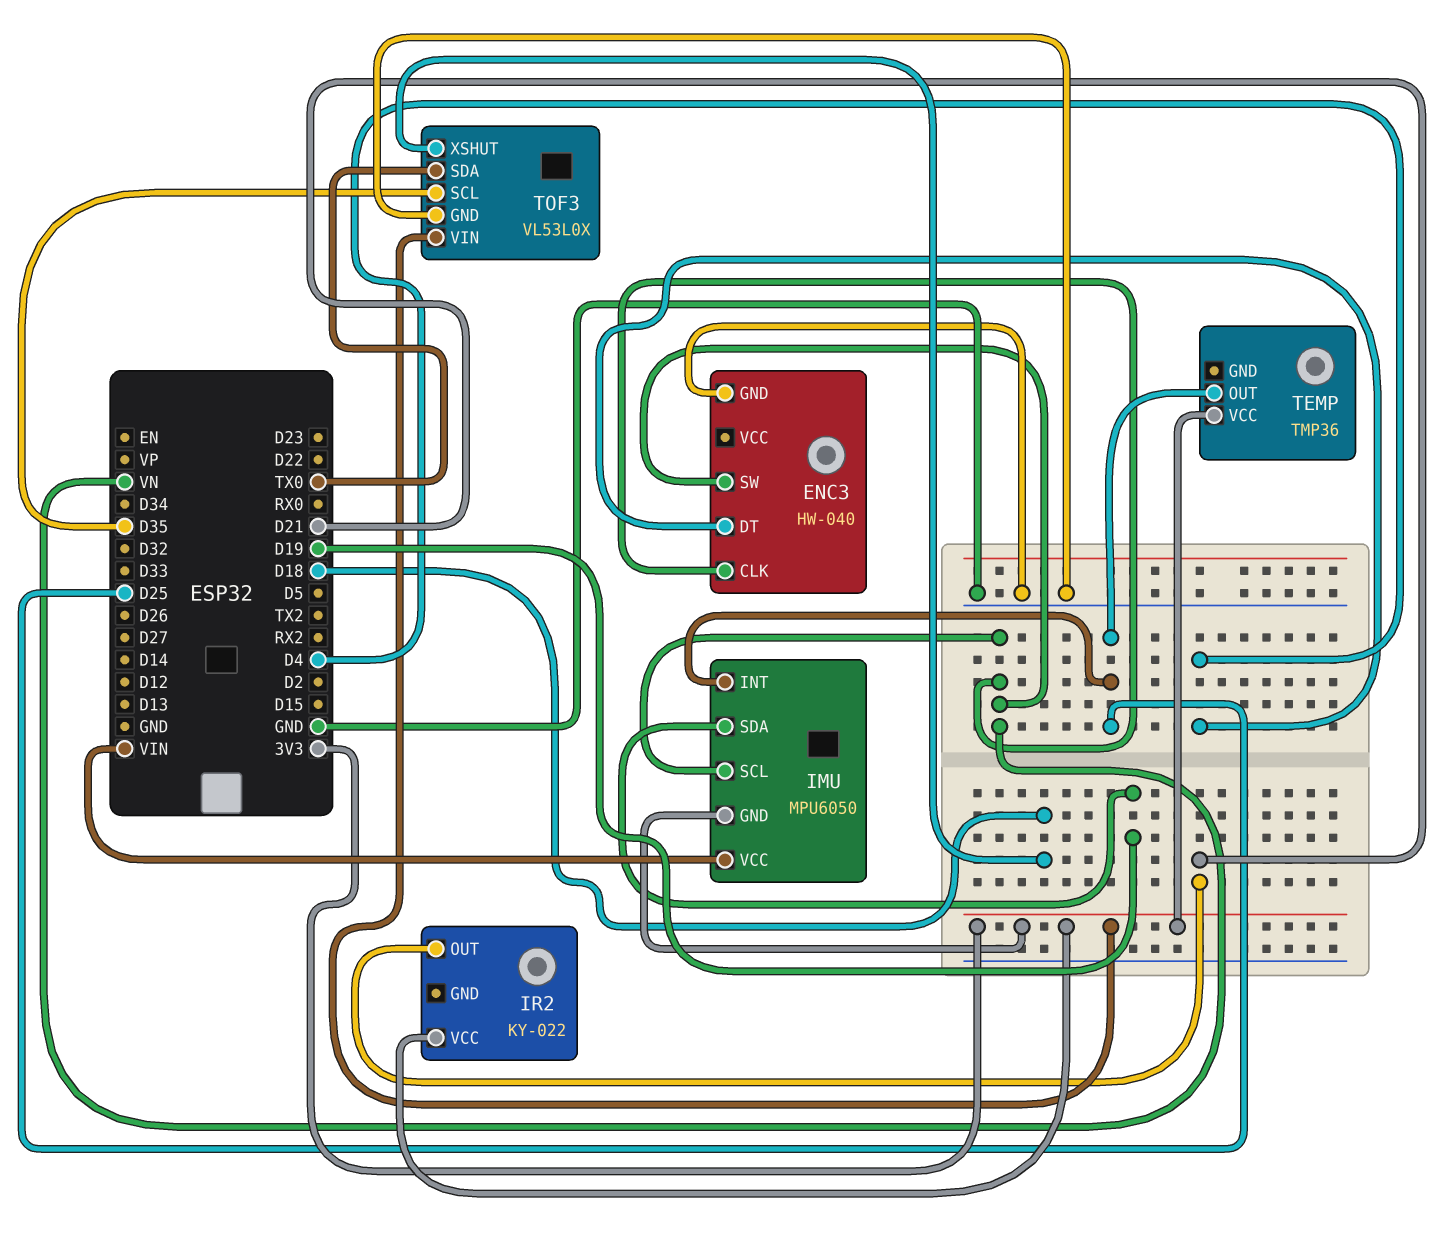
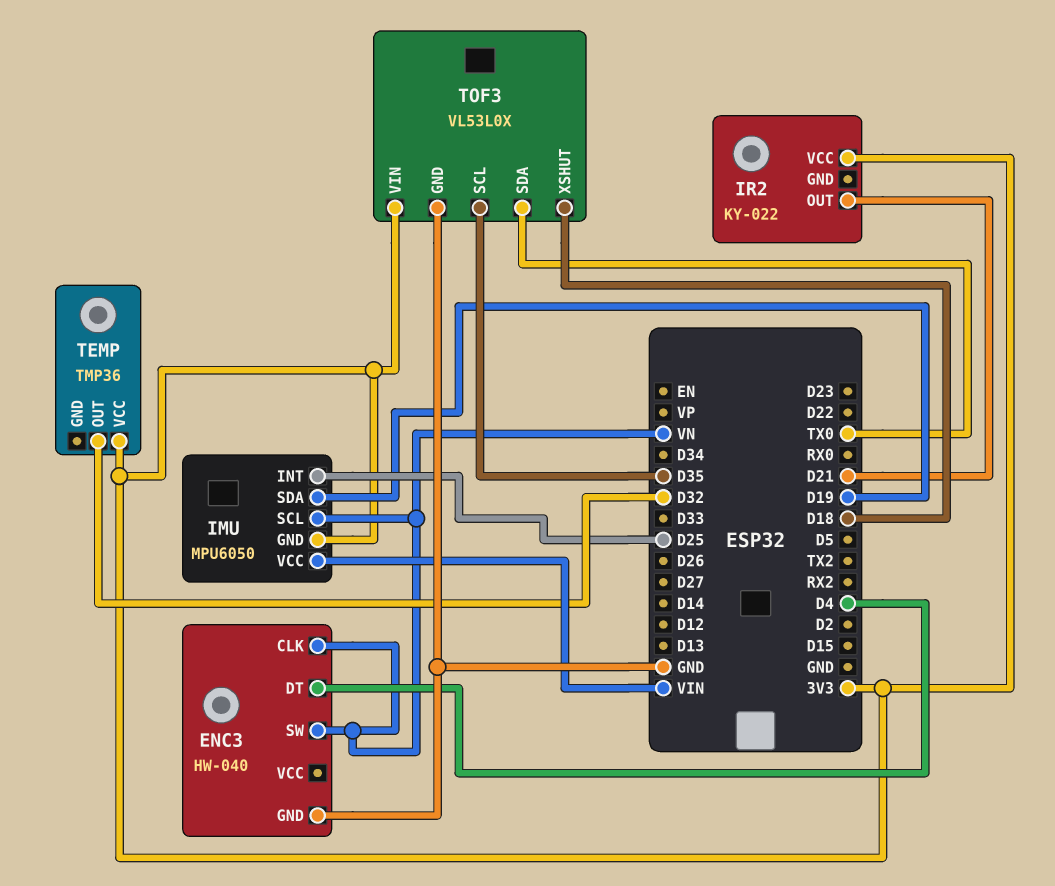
TEMP pin OUT: D25 -> D32

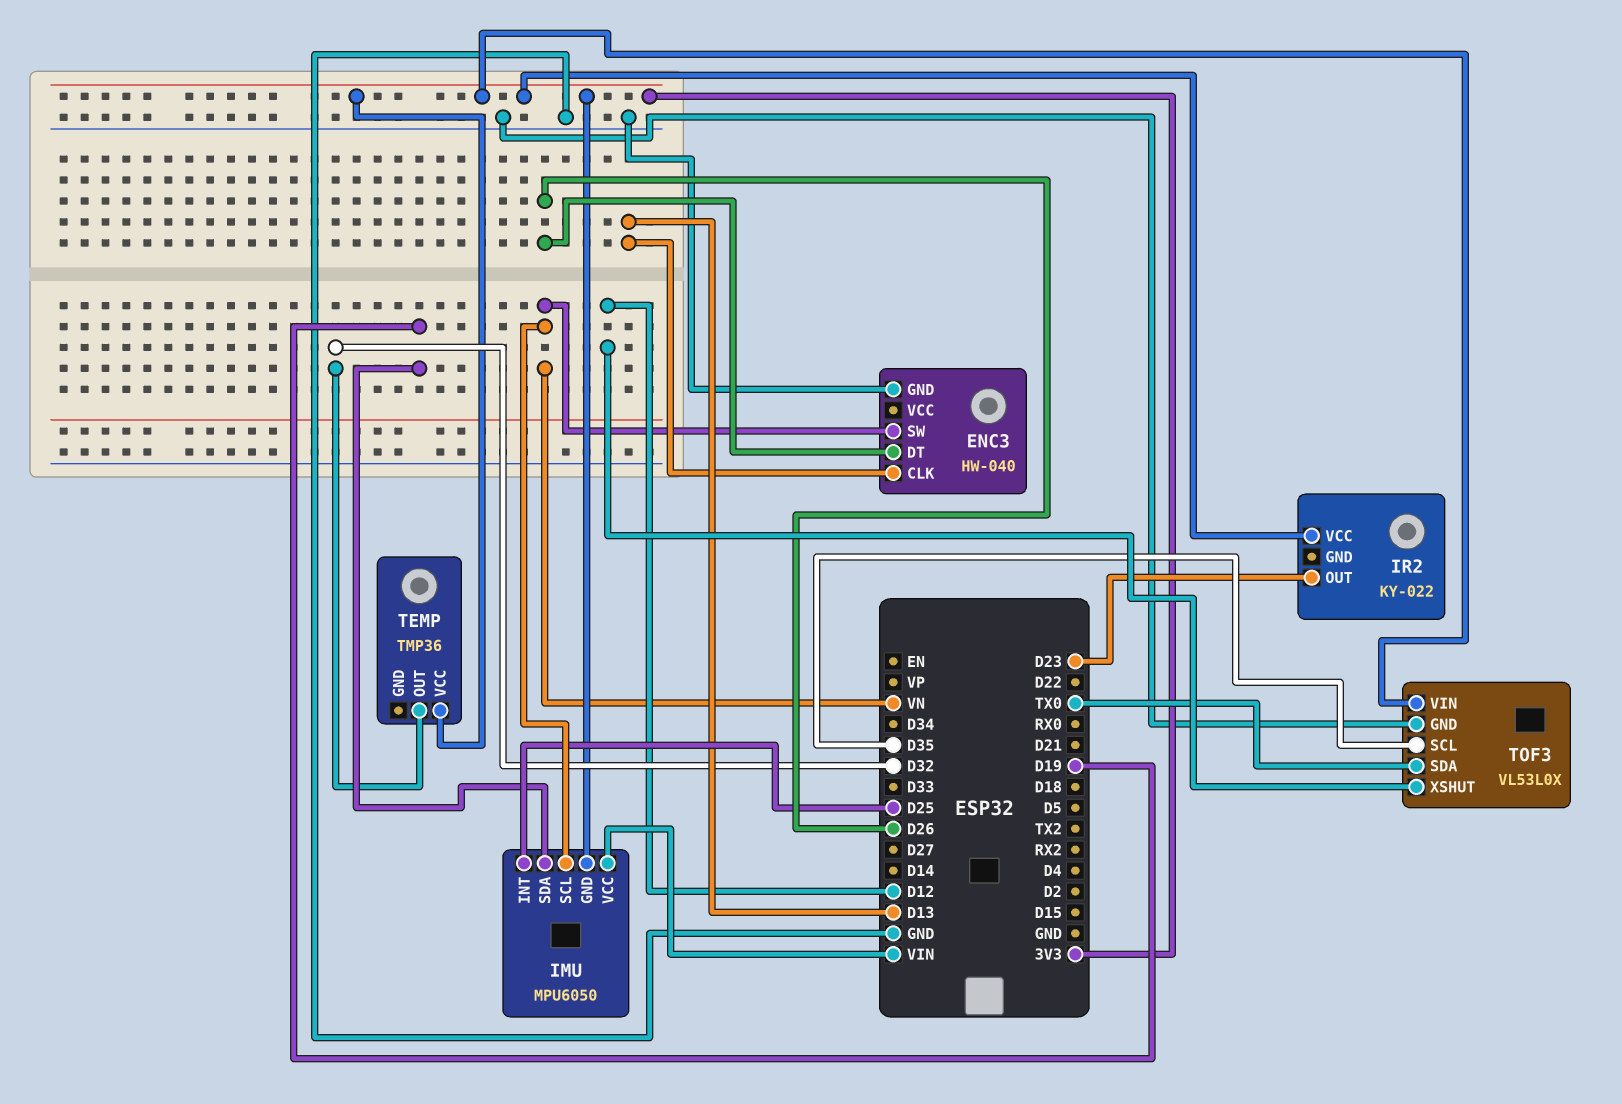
ENC3 pin CLK: VN -> D13
ENC3 pin DT: D4 -> D26
IR2 pin OUT: D21 -> D23
TOF3 pin XSHUT: D18 -> D12

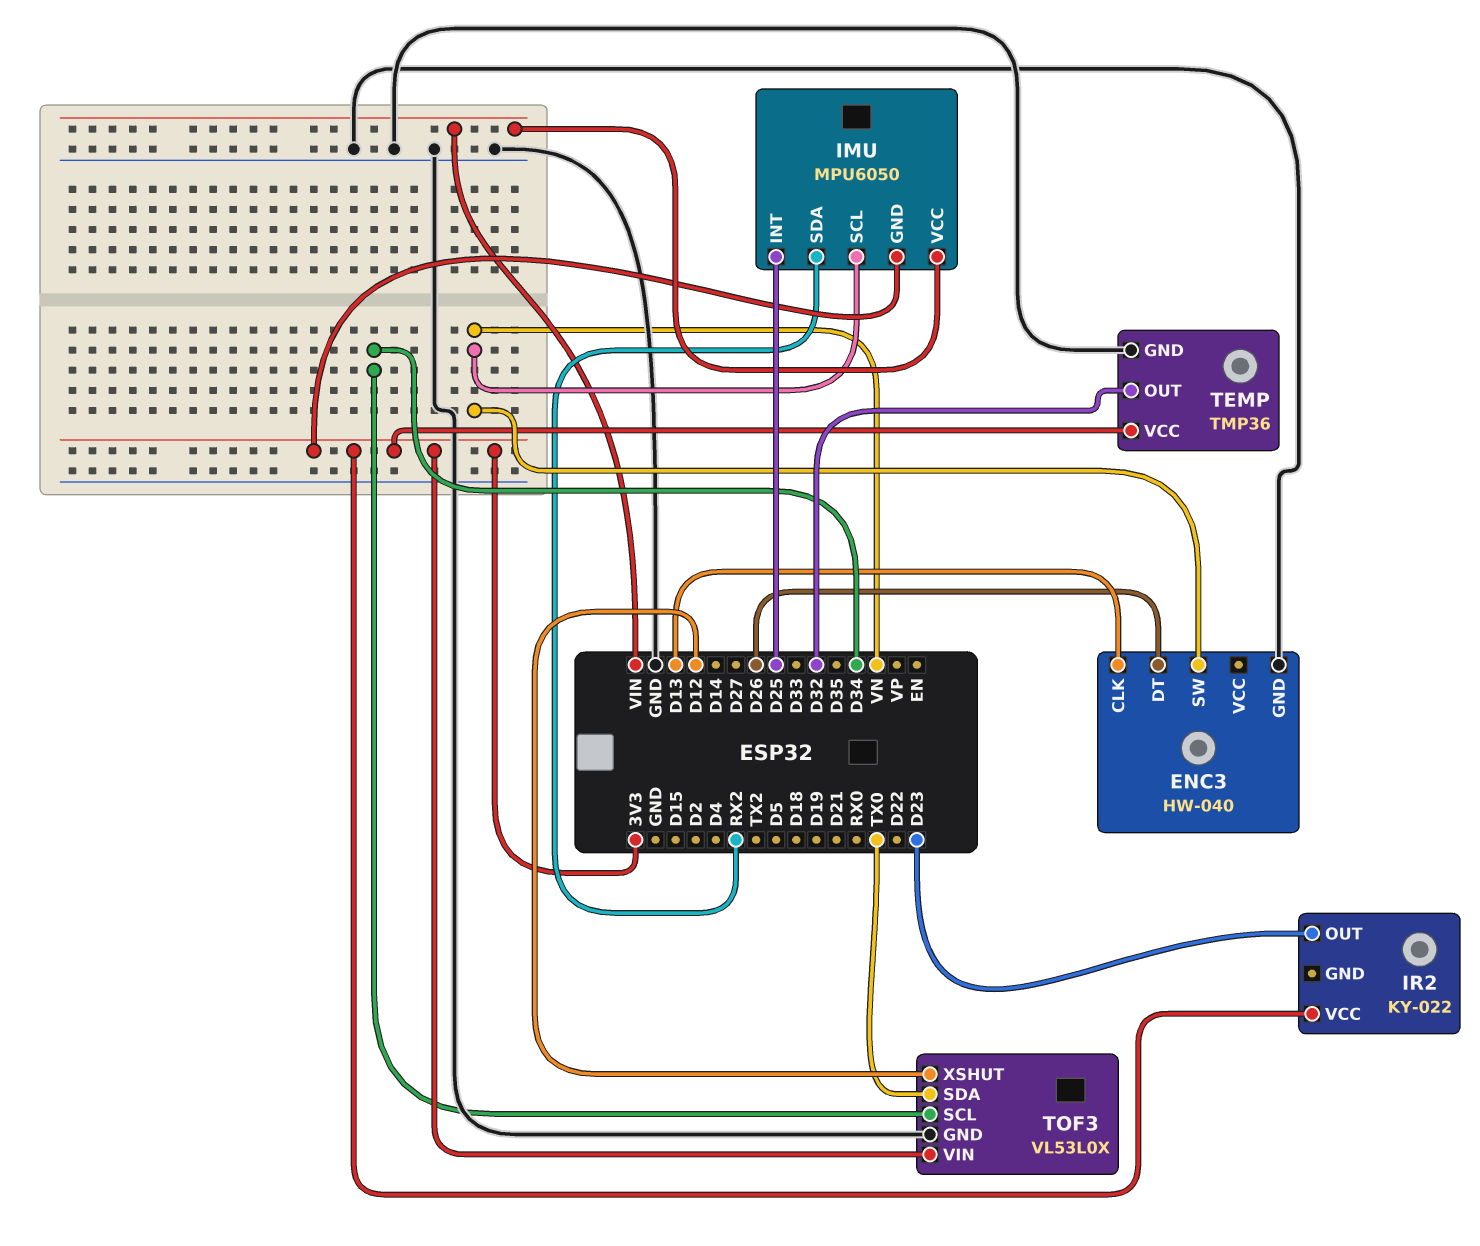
IMU pin SDA: D19 -> RX2
TEMP pin GND: none -> GND
TOF3 pin SCL: D35 -> D34

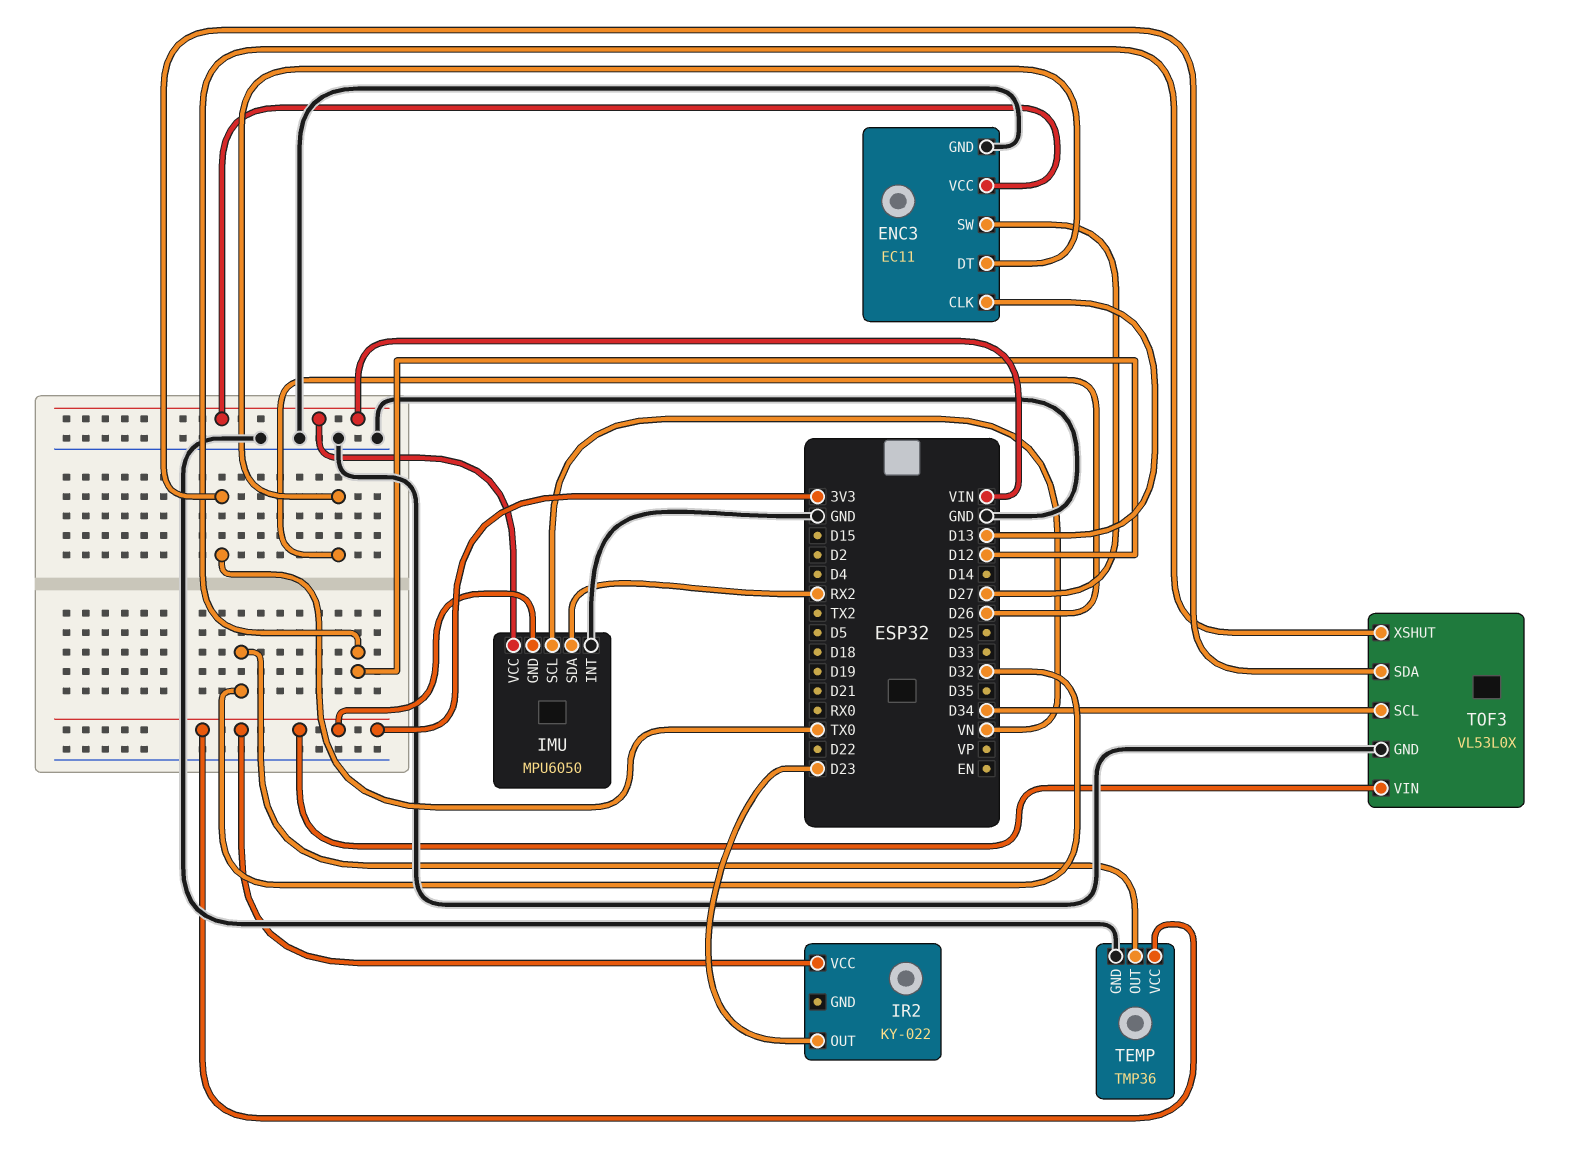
ENC3: HW-040 -> EC11
ENC3 pin SW: VN -> D27
ENC3 pin VCC: none -> VIN
IMU pin INT: D25 -> GND

